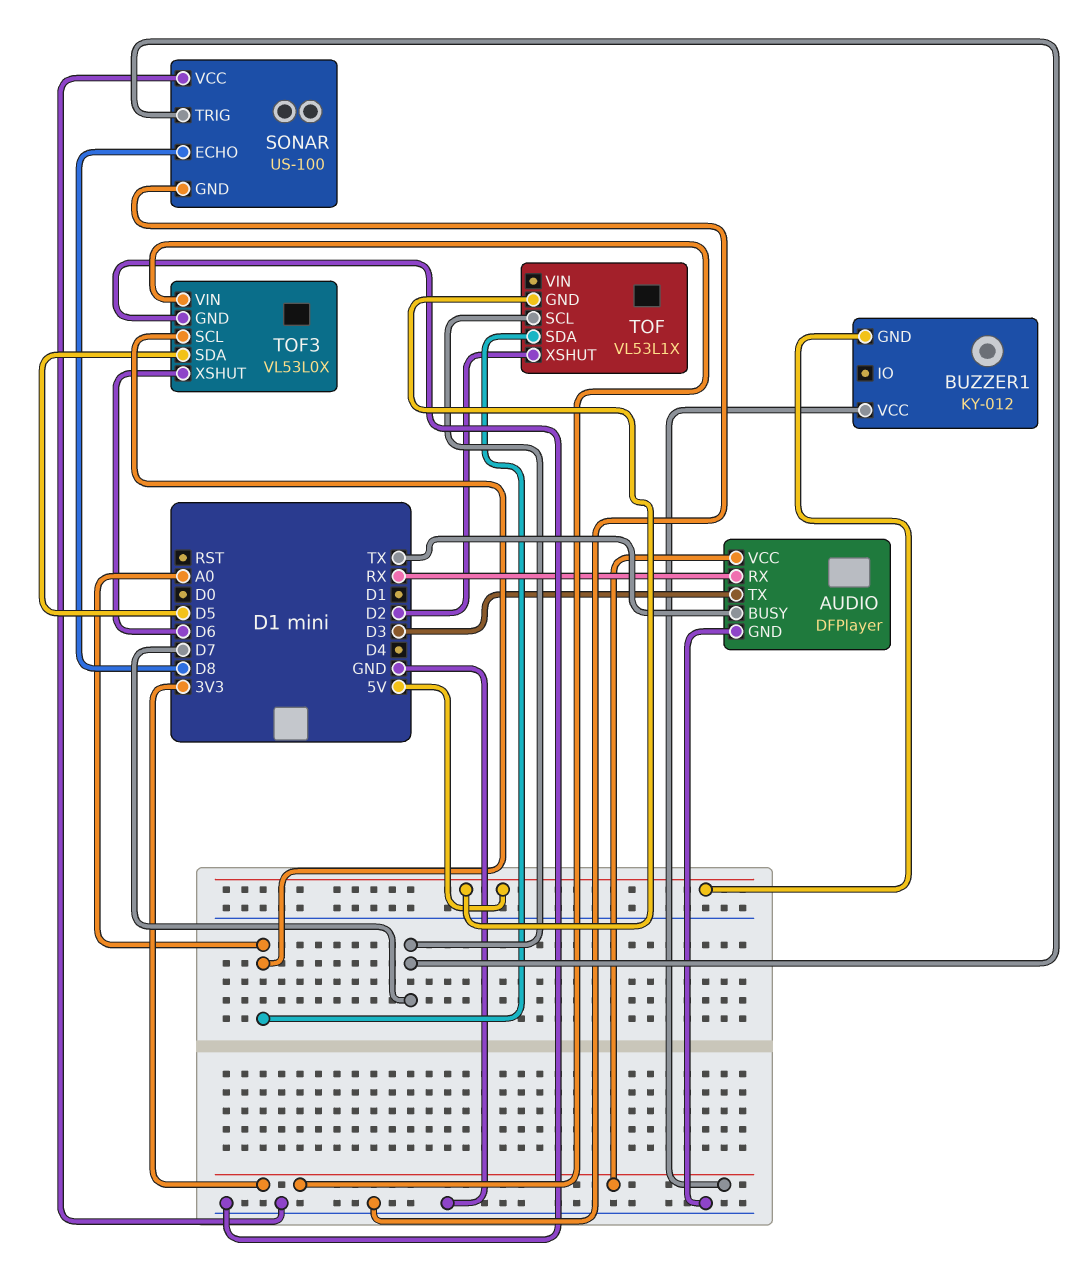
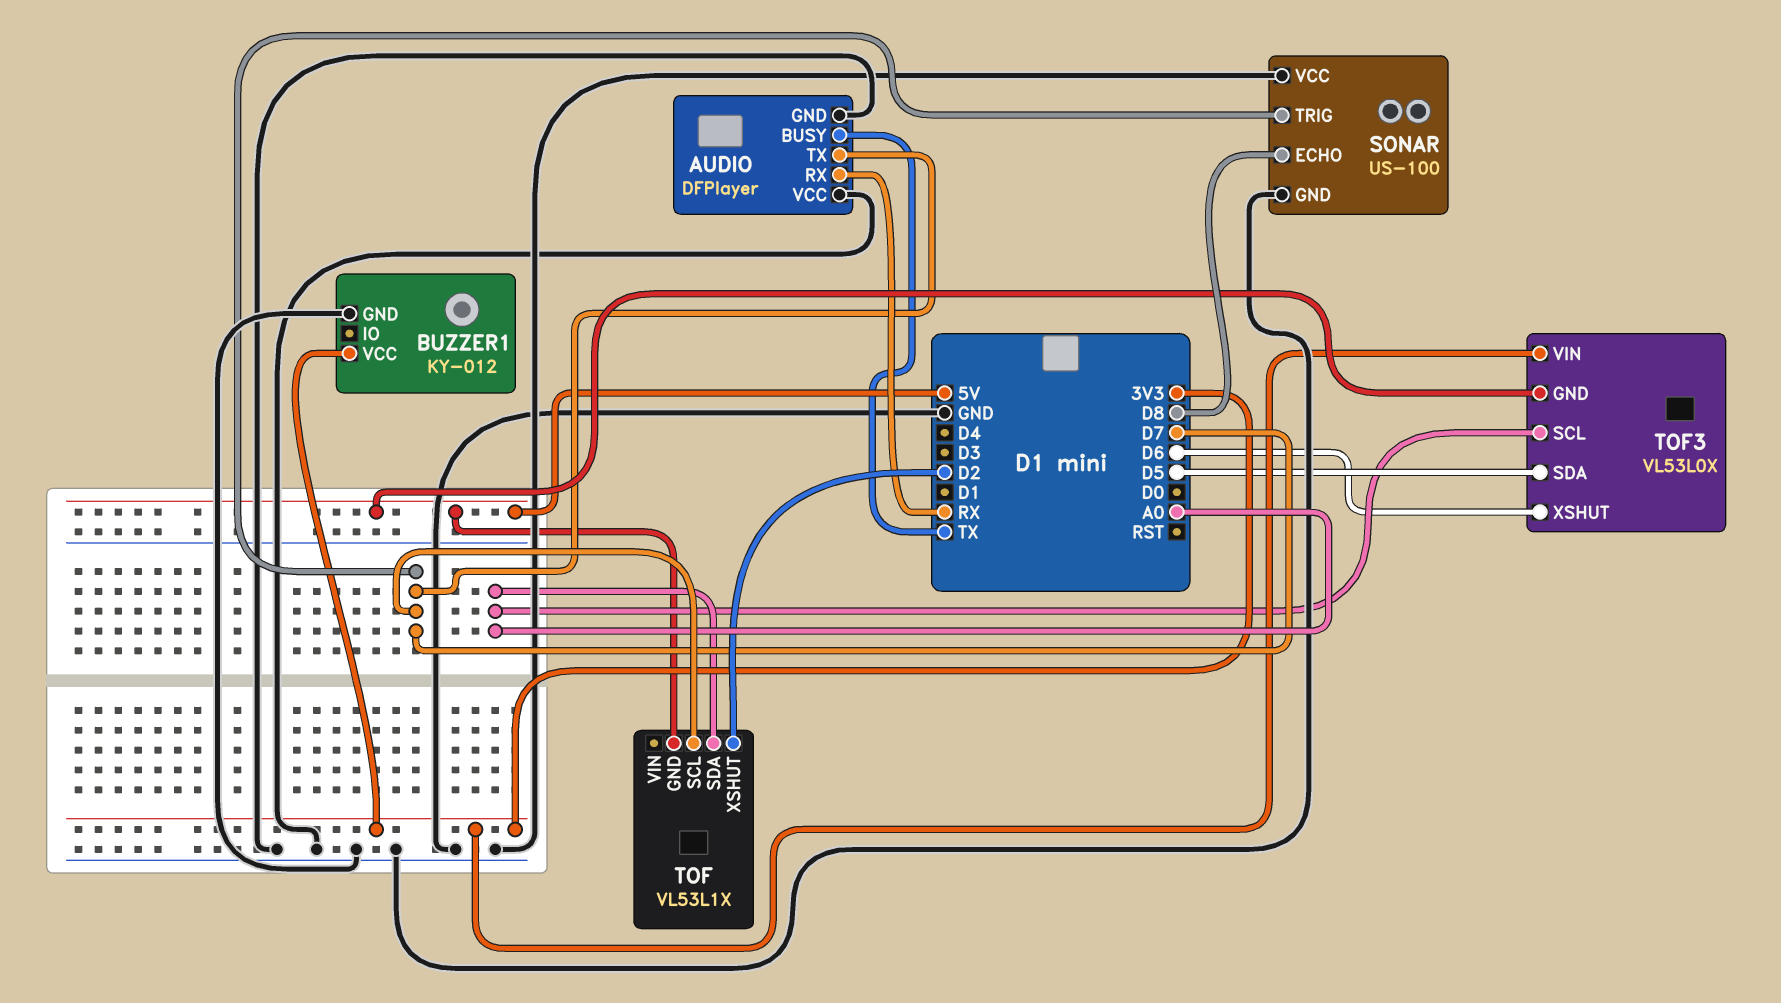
AUDIO pin TX: D3 -> D7
AUDIO pin VCC: 3V3 -> GND
BUZZER1 pin GND: 5V -> GND
TOF3 pin GND: GND -> 5V

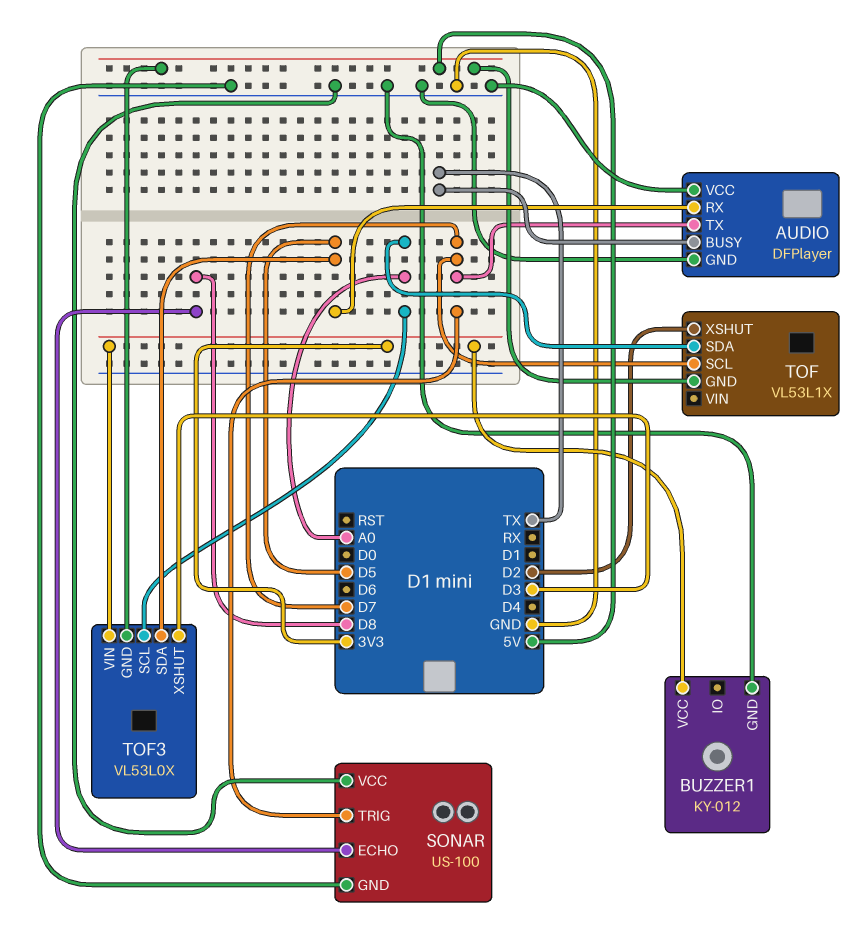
AUDIO pin RX: RX -> D5
TOF3 pin XSHUT: D6 -> D3

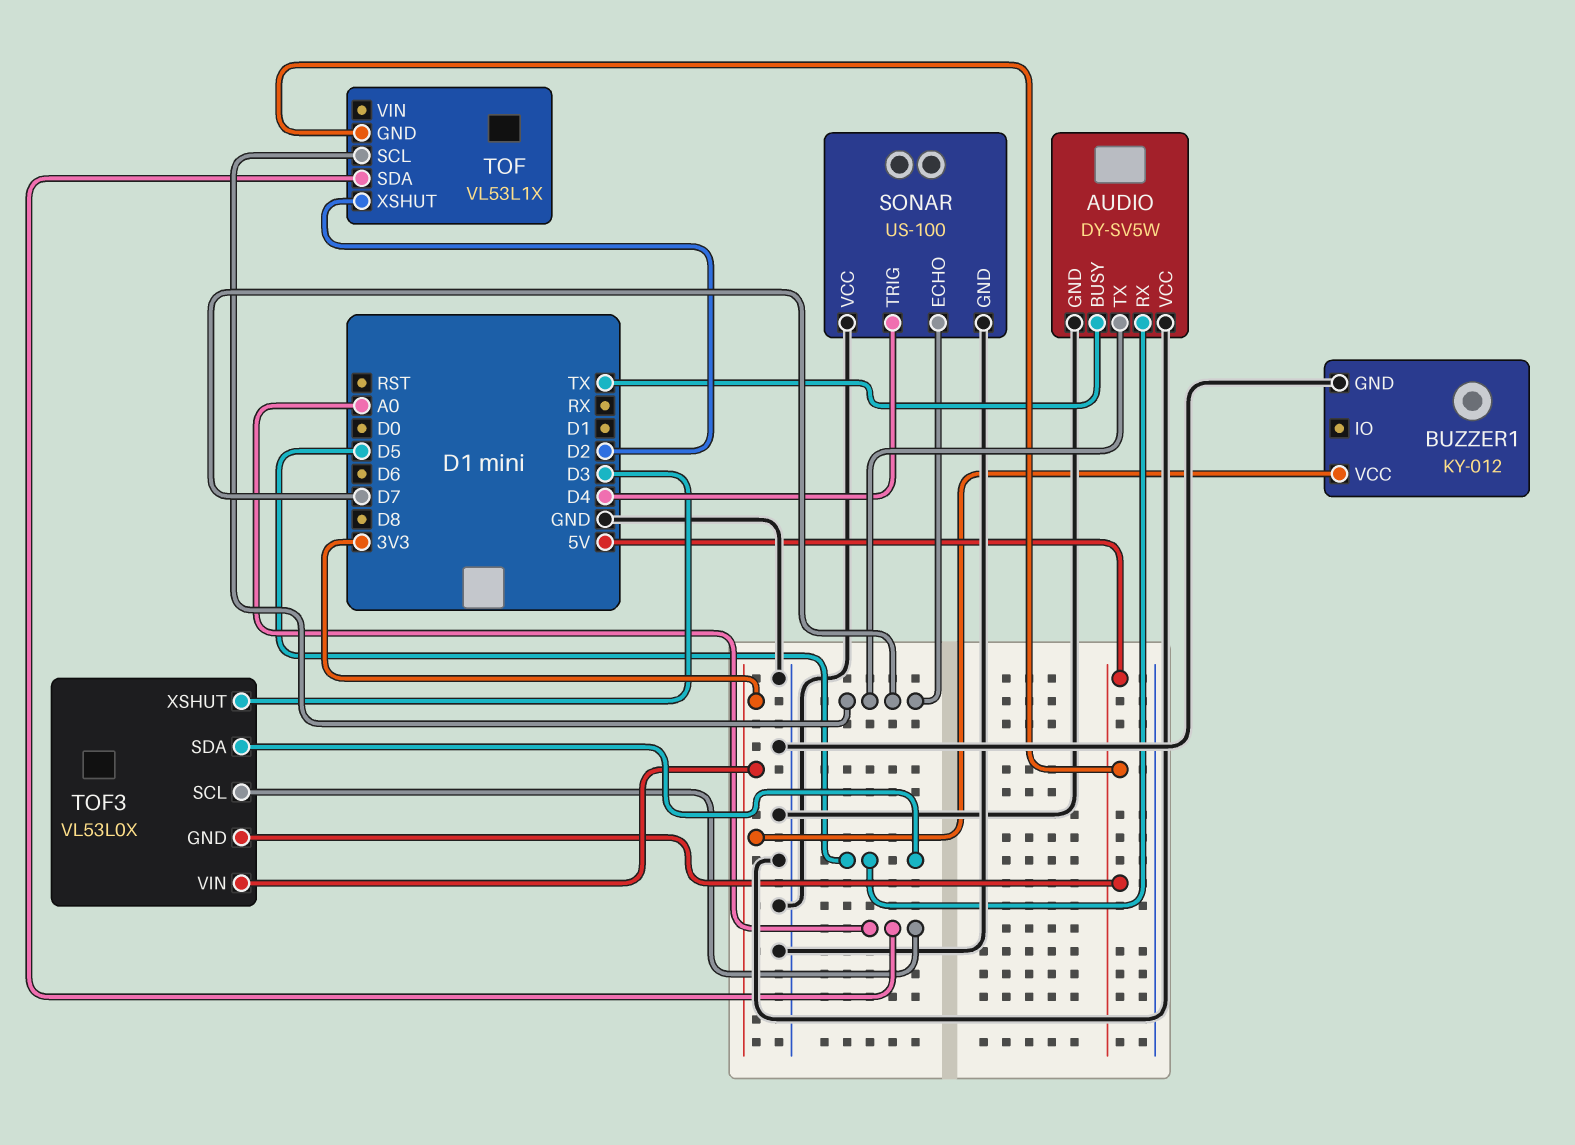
AUDIO: DFPlayer -> DY-SV5W
SONAR pin ECHO: D8 -> D7
SONAR pin TRIG: D7 -> D4

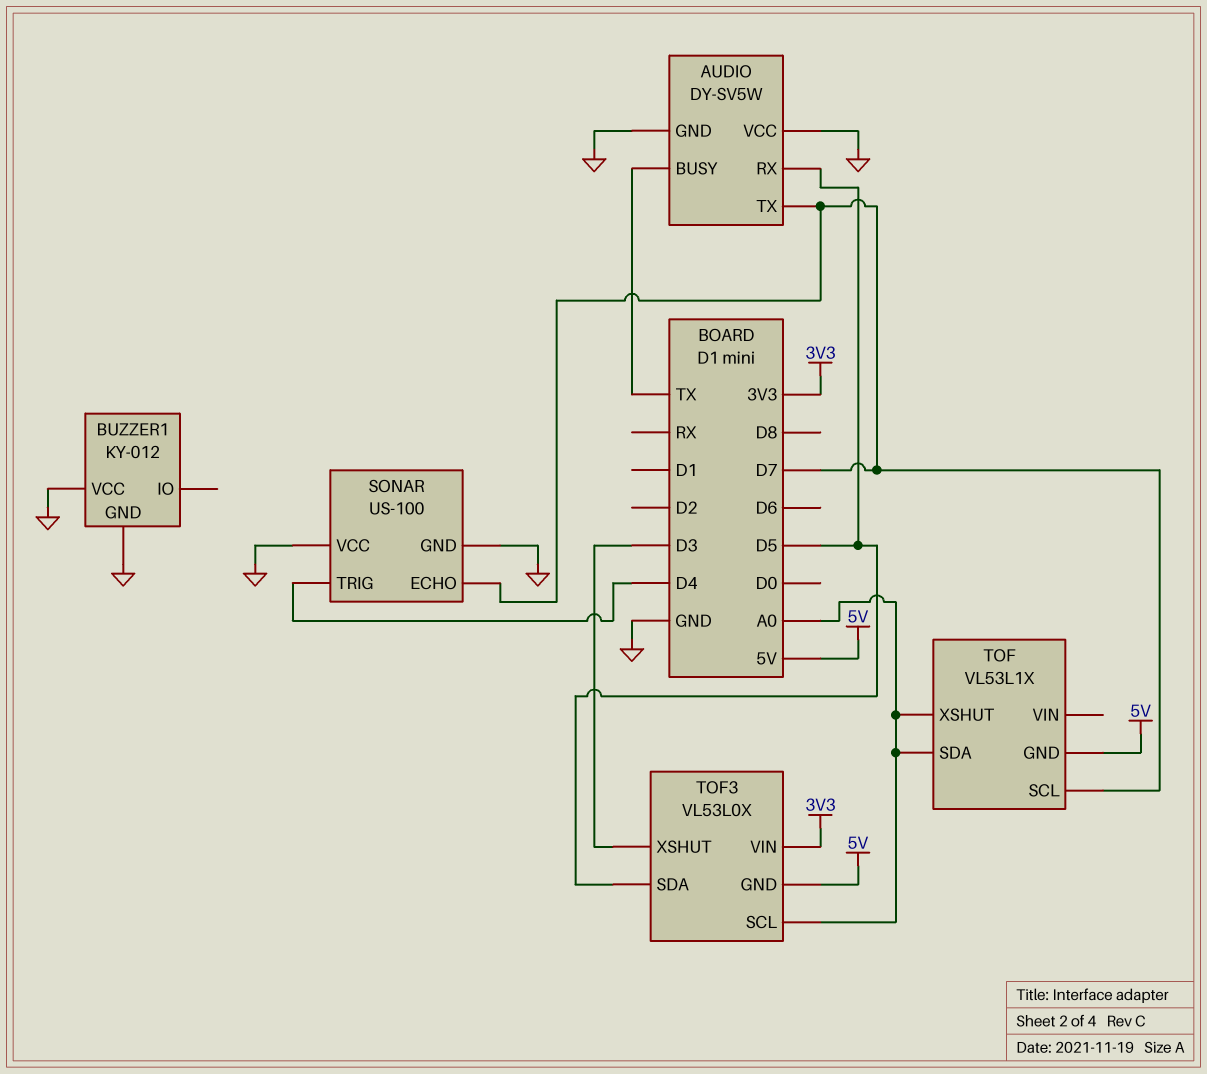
BUZZER1 pin VCC: 3V3 -> GND
TOF pin XSHUT: D2 -> A0

